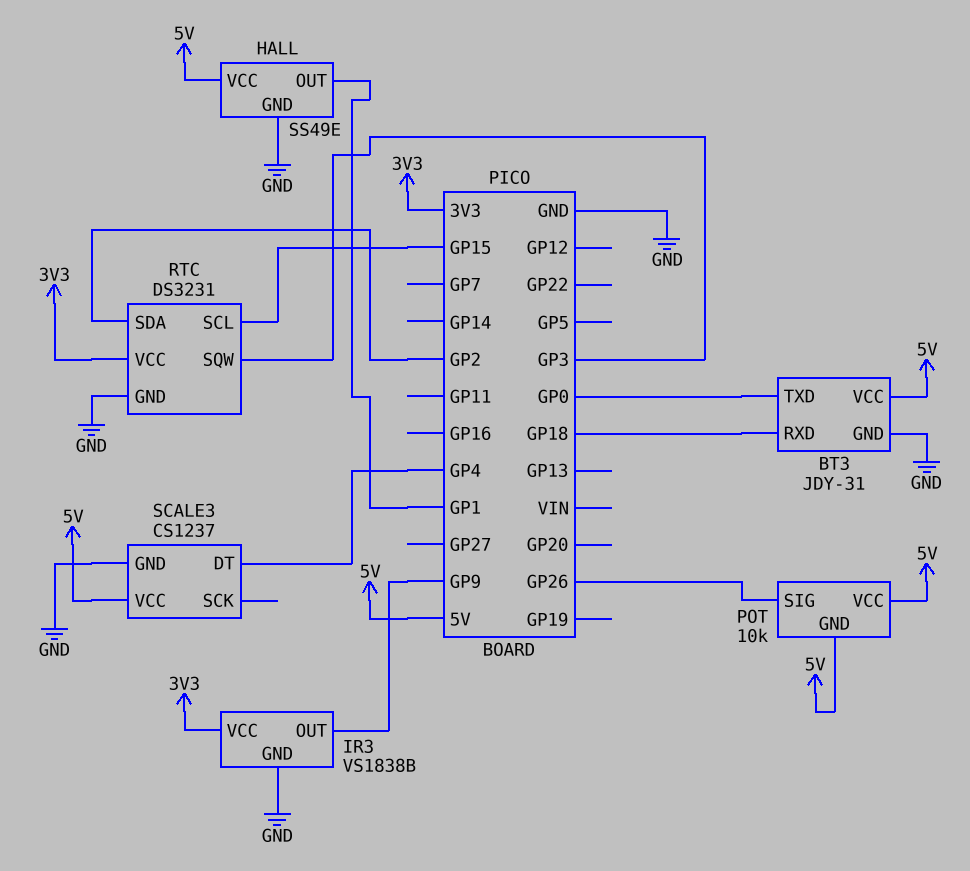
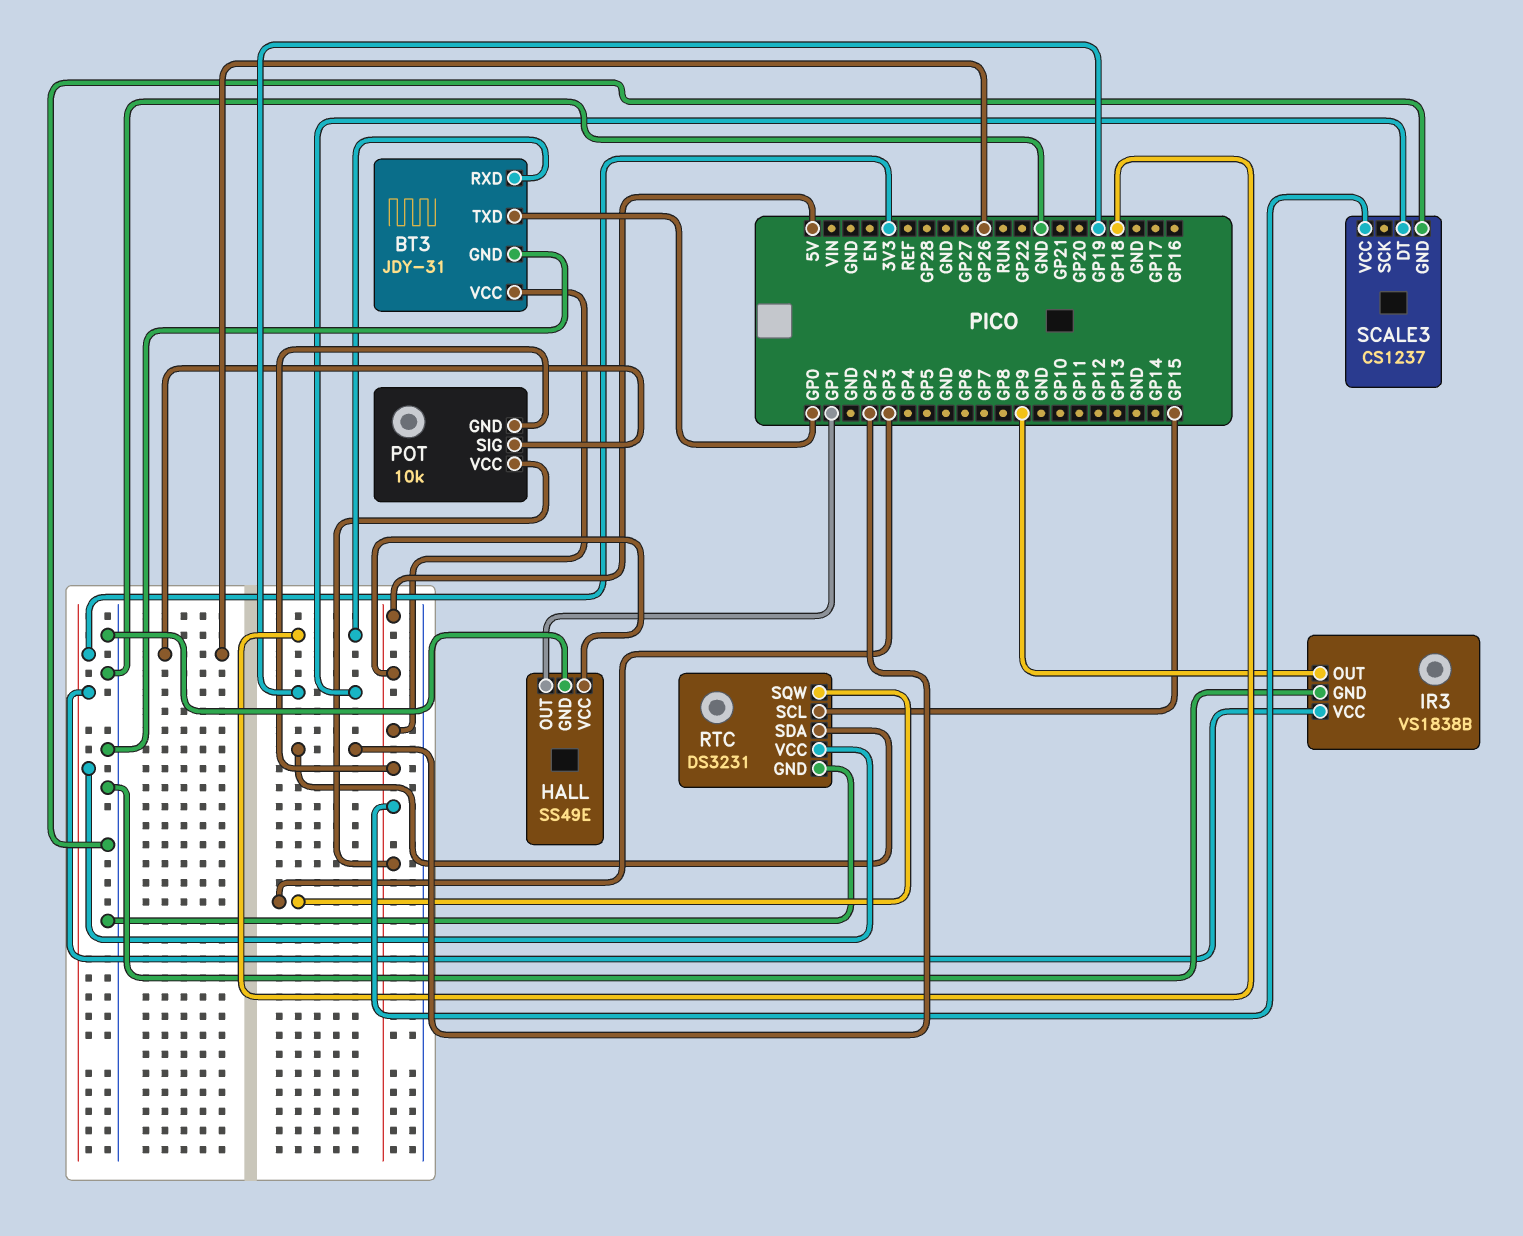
SCALE3 pin DT: GP4 -> GP19

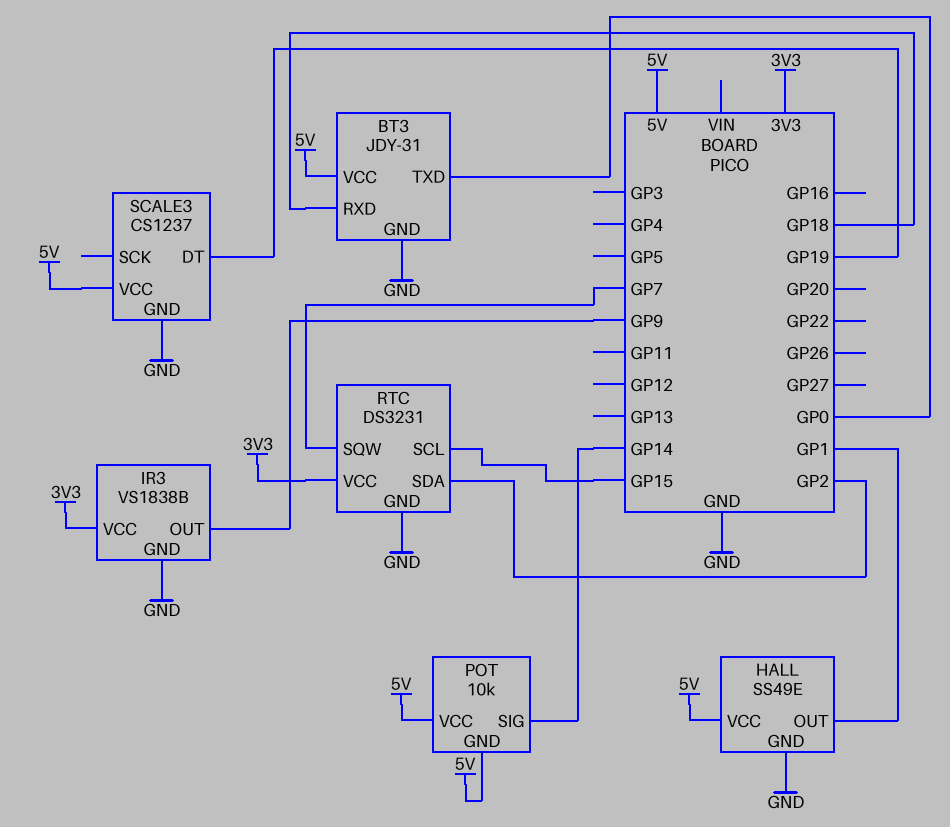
POT pin SIG: GP26 -> GP14
RTC pin SQW: GP3 -> GP7

